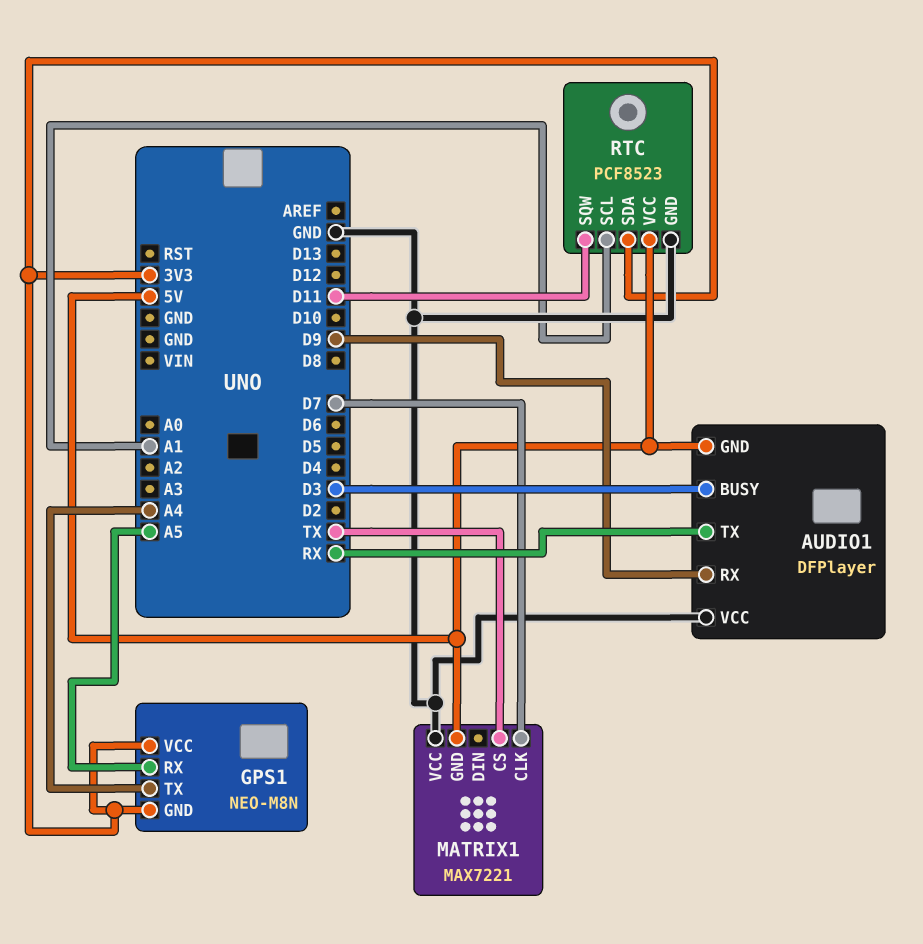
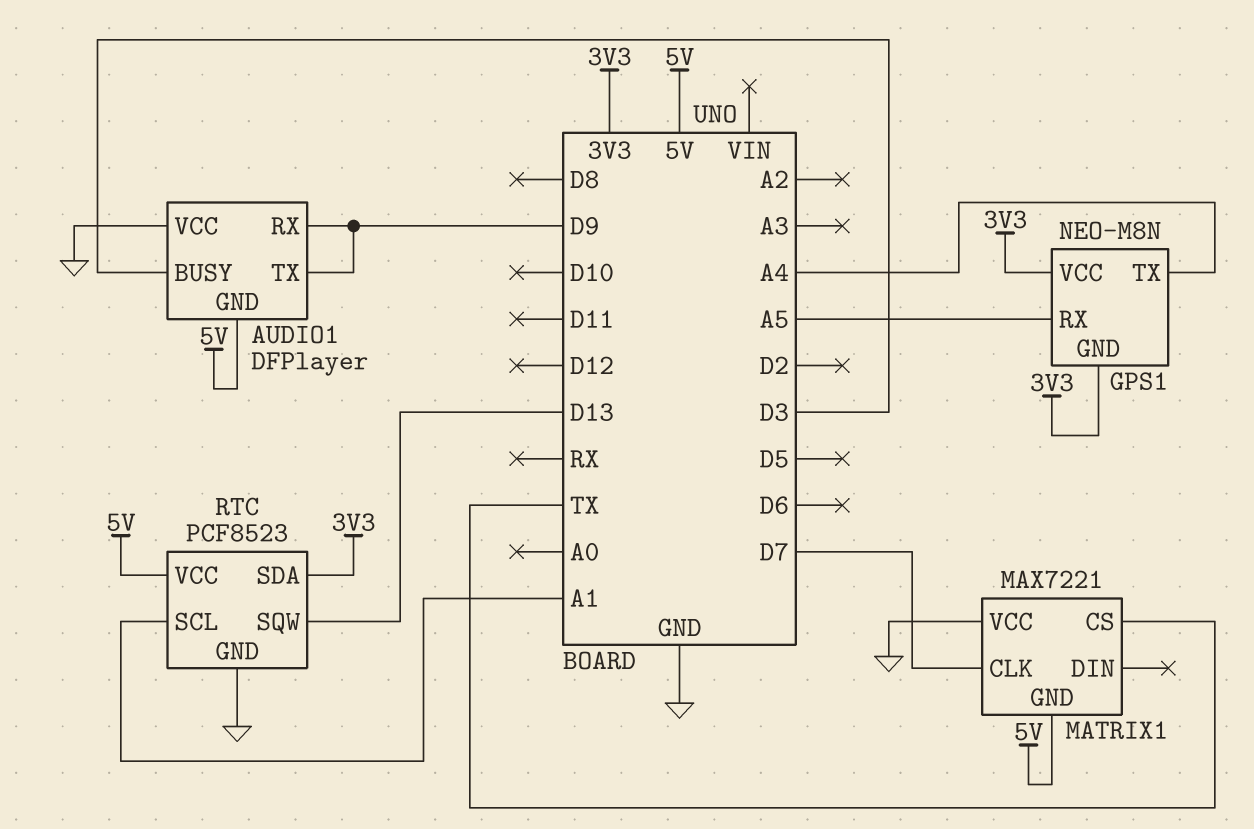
AUDIO1 pin TX: RX -> D9
RTC pin SQW: D11 -> D13

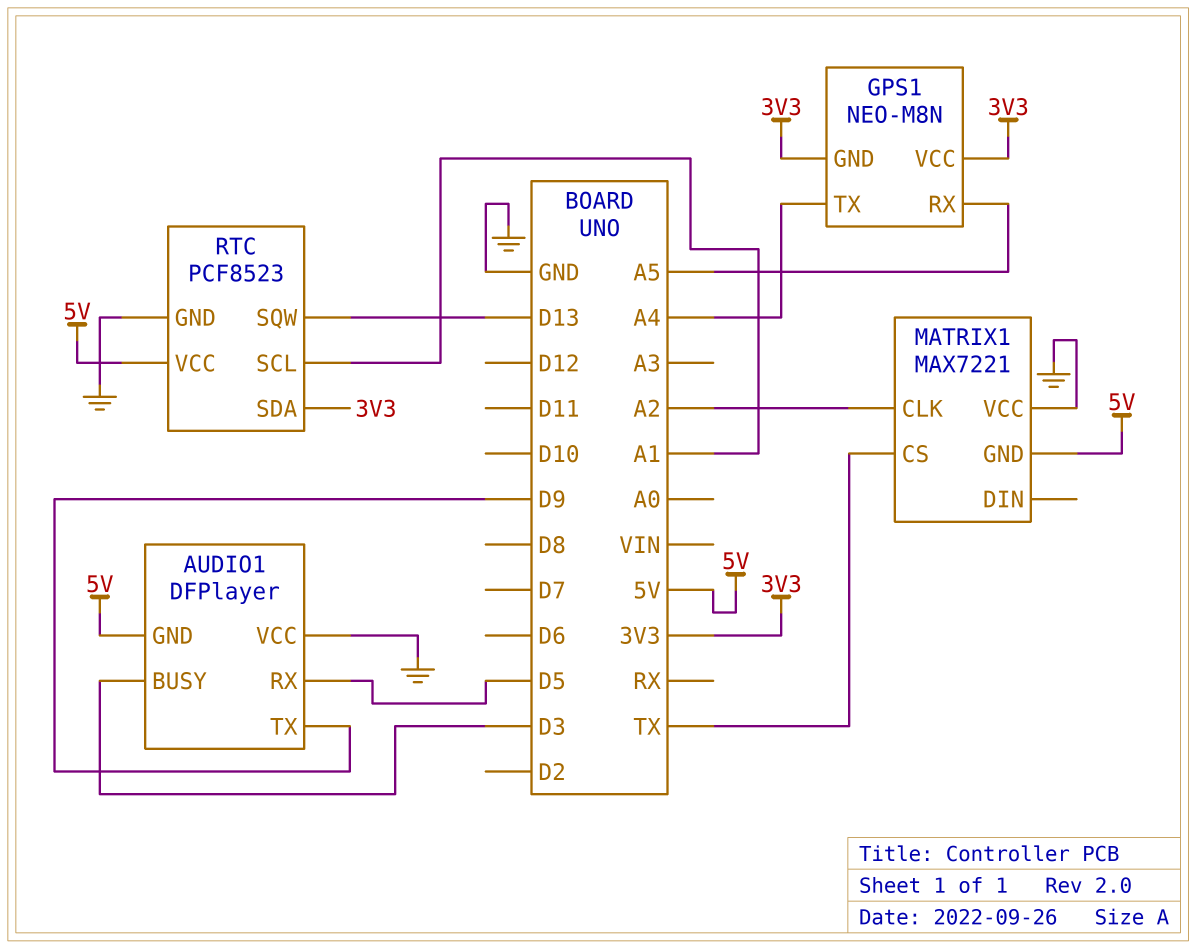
AUDIO1 pin RX: D9 -> D5
MATRIX1 pin CLK: D7 -> A2

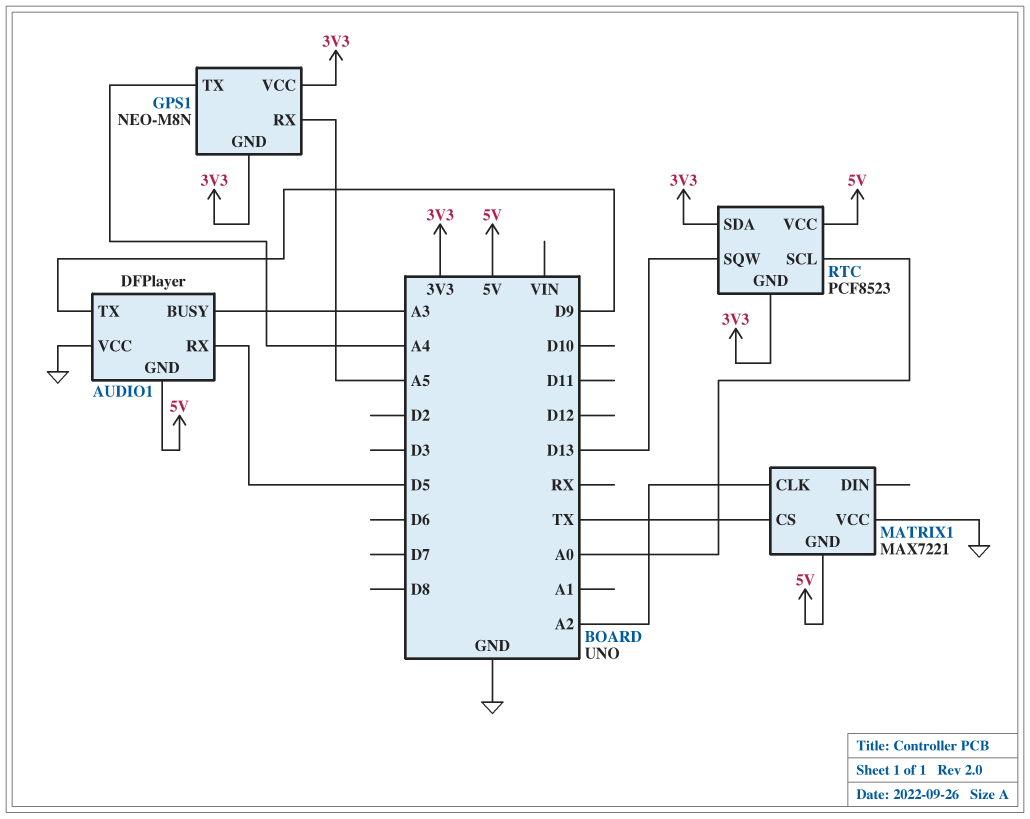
AUDIO1 pin BUSY: D3 -> A3
RTC pin GND: GND -> 3V3
RTC pin SCL: A1 -> A0

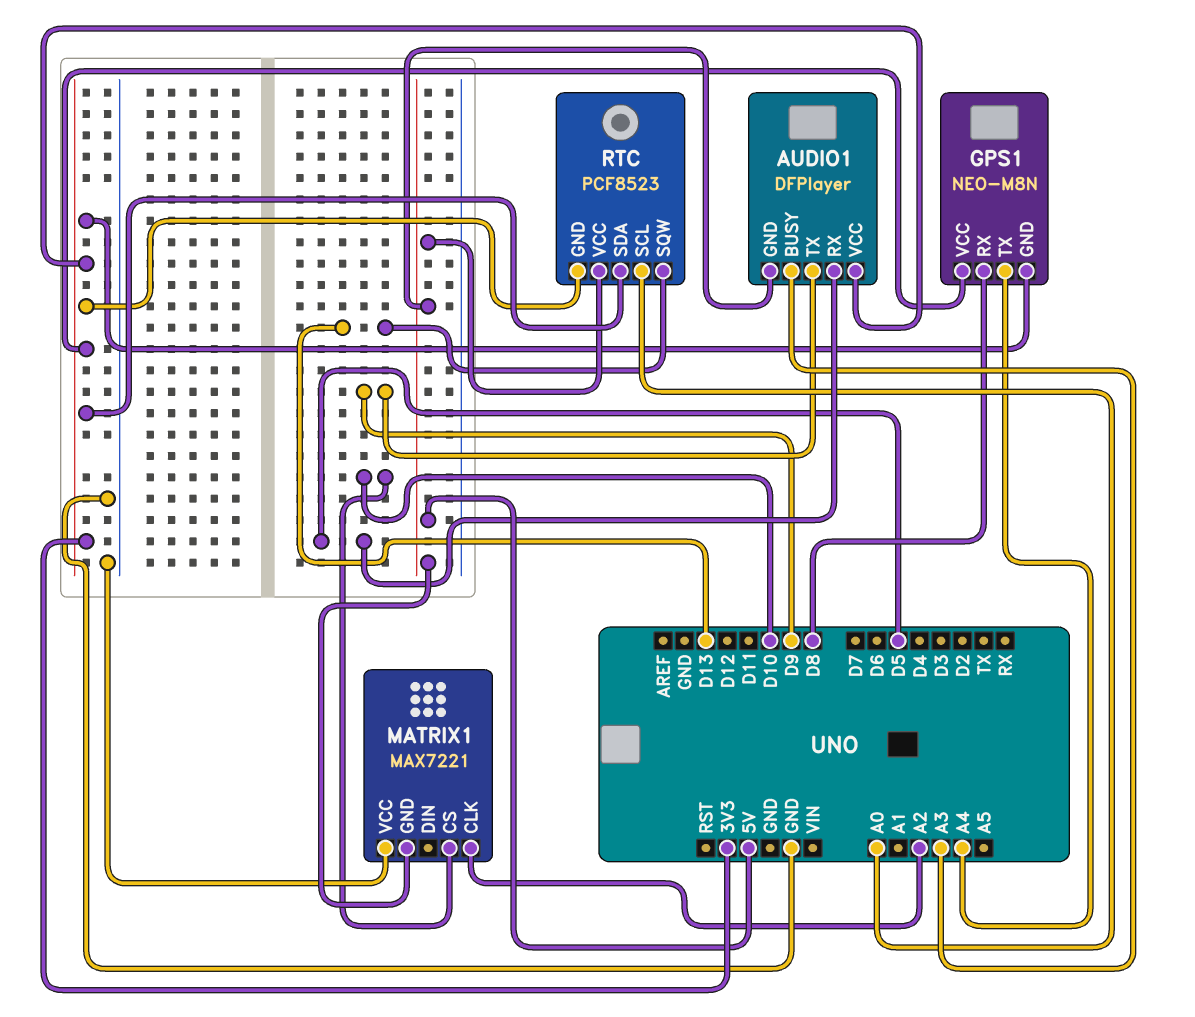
AUDIO1 pin VCC: GND -> 3V3
GPS1 pin RX: A5 -> D8
MATRIX1 pin CS: TX -> D10

